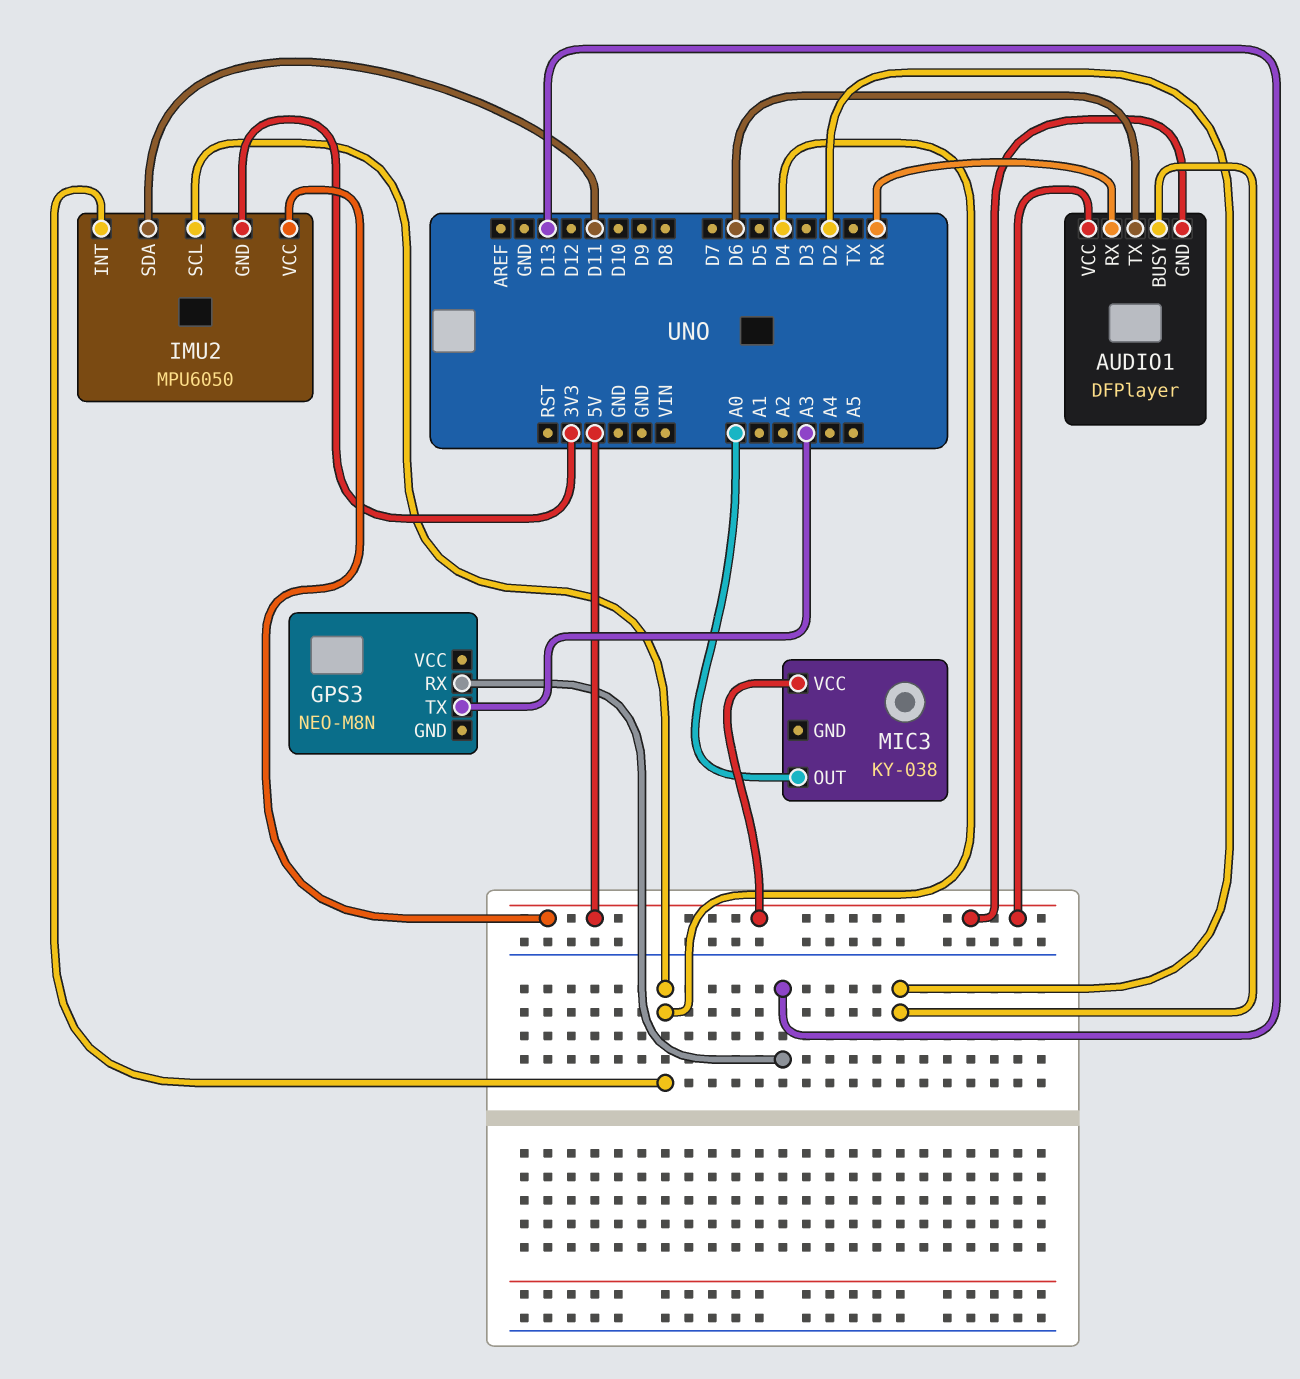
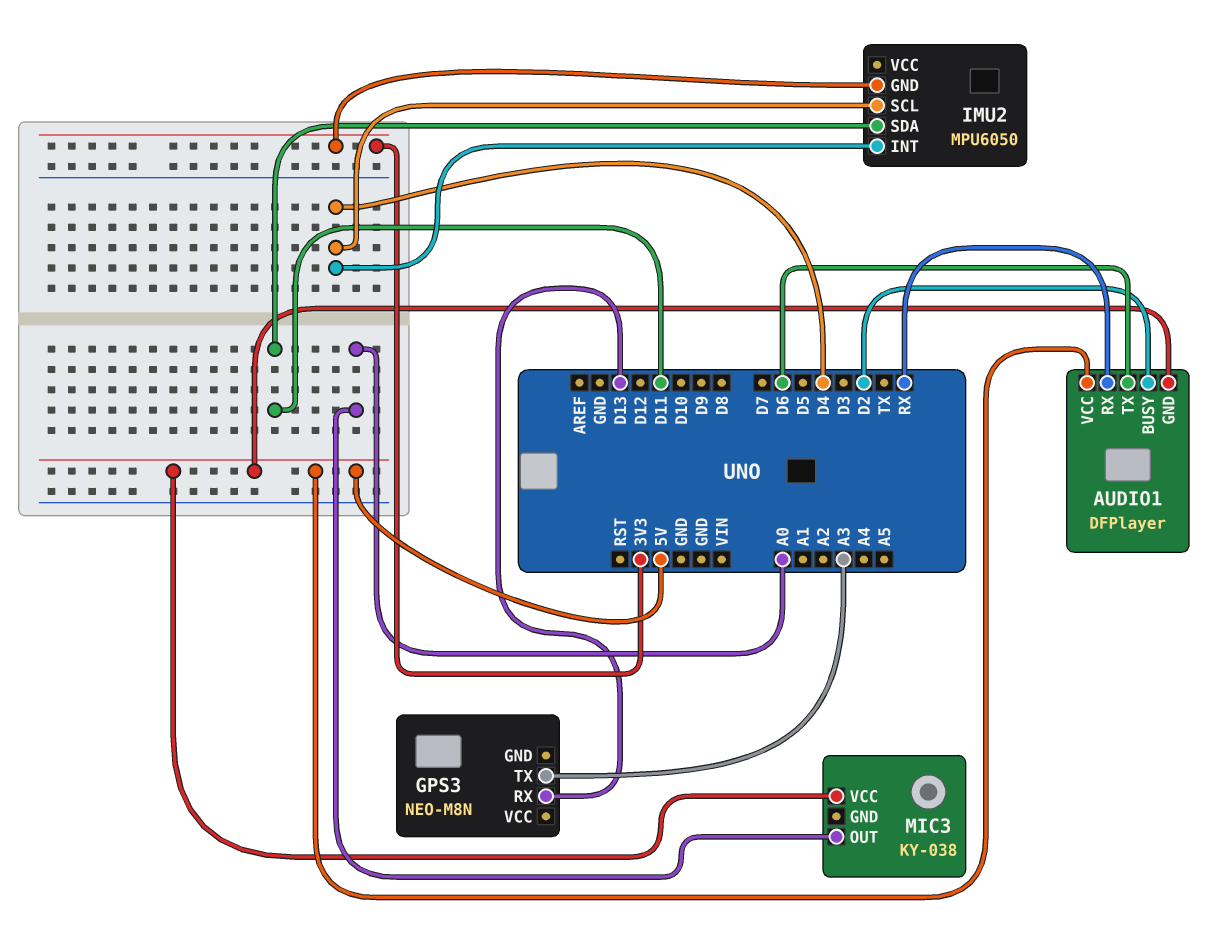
IMU2 pin VCC: 5V -> none

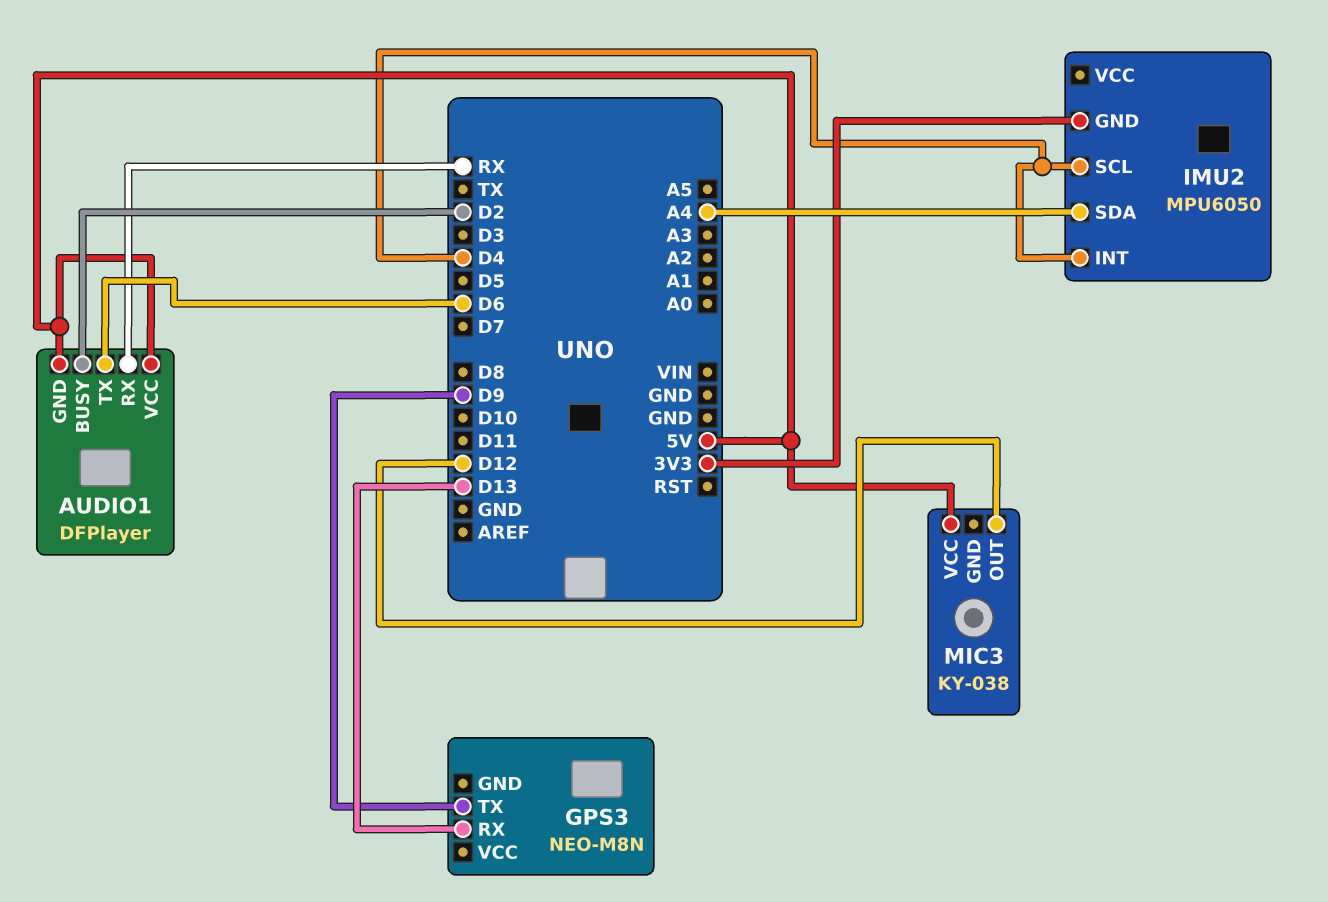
GPS3 pin TX: A3 -> D9
IMU2 pin SDA: D11 -> A4
MIC3 pin OUT: A0 -> D12

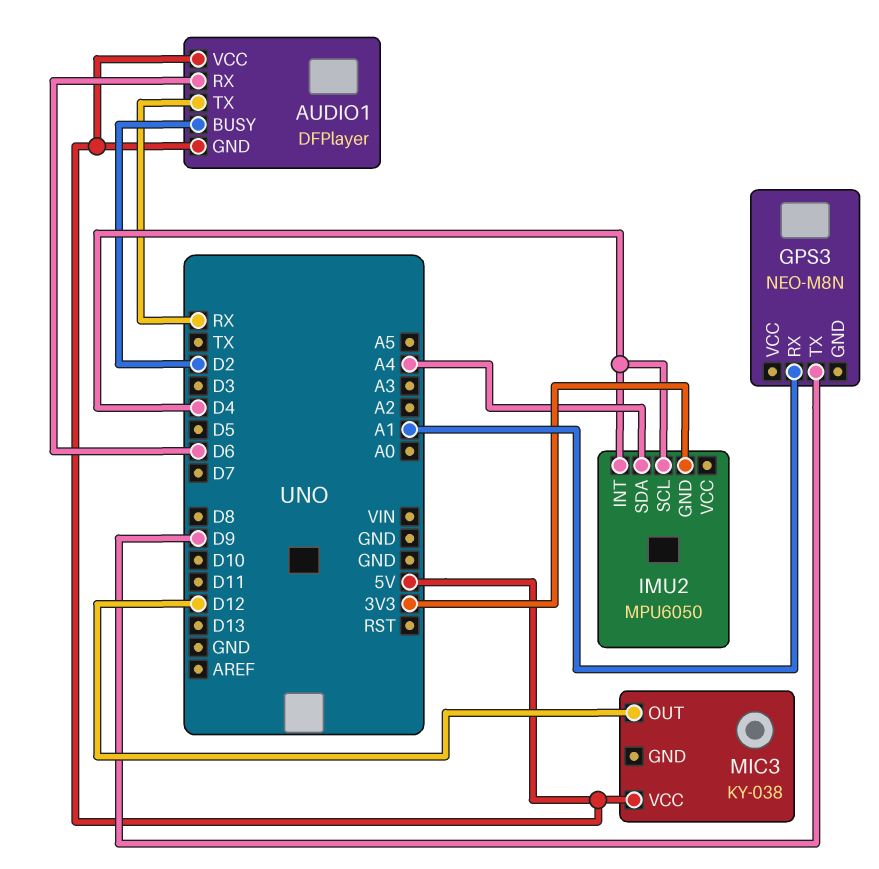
AUDIO1 pin RX: RX -> D6
AUDIO1 pin TX: D6 -> RX
GPS3 pin RX: D13 -> A1

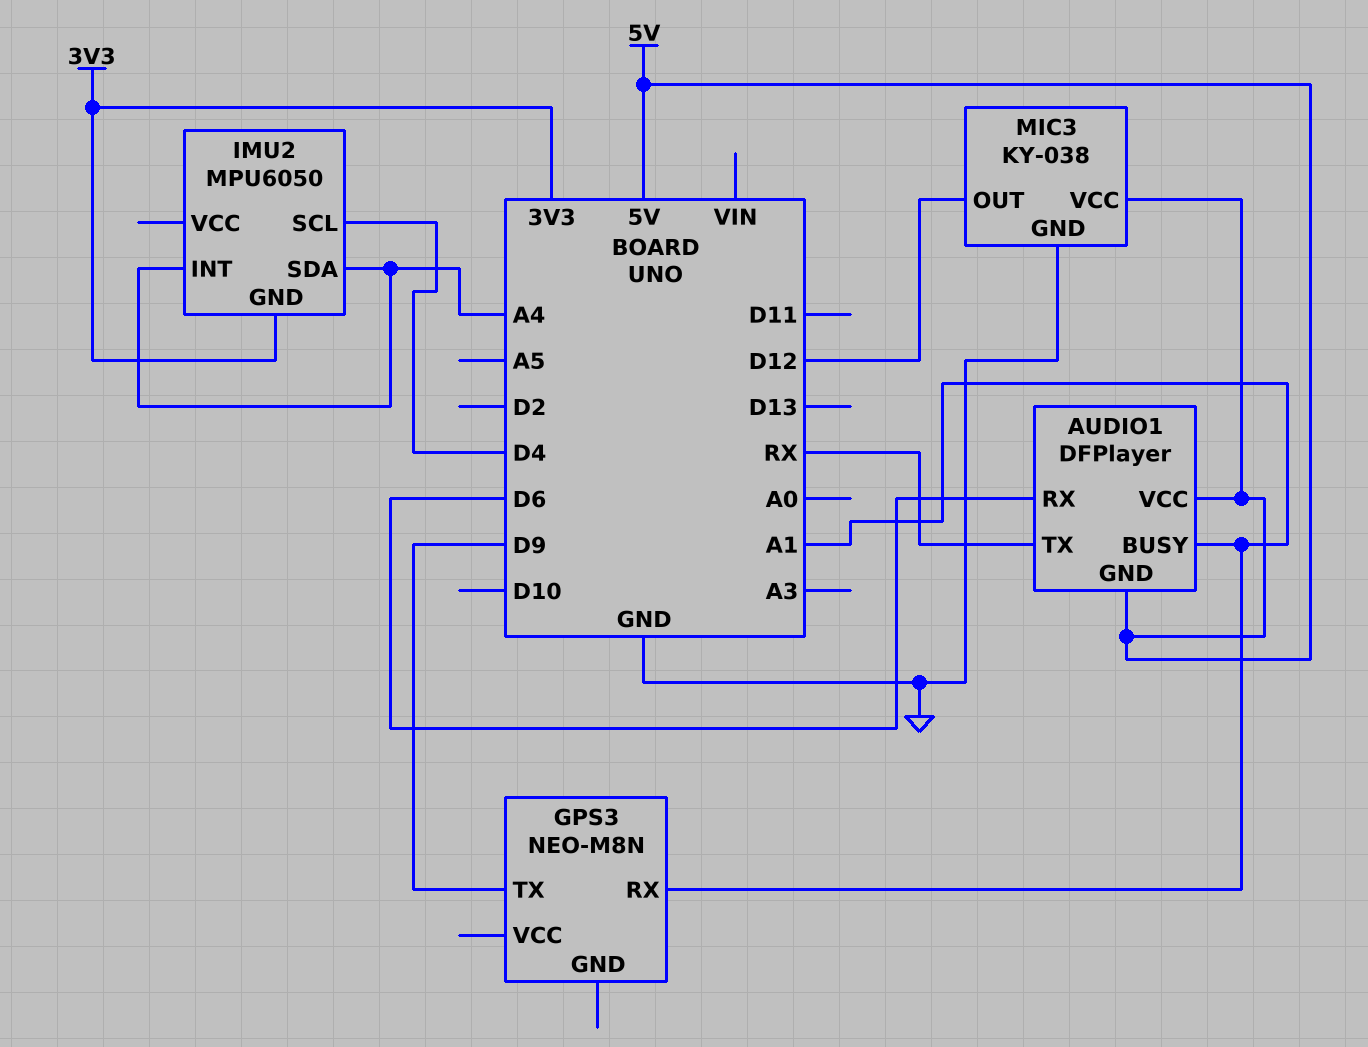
AUDIO1 pin BUSY: D2 -> A1
IMU2 pin INT: D4 -> A4
MIC3 pin GND: none -> GND

